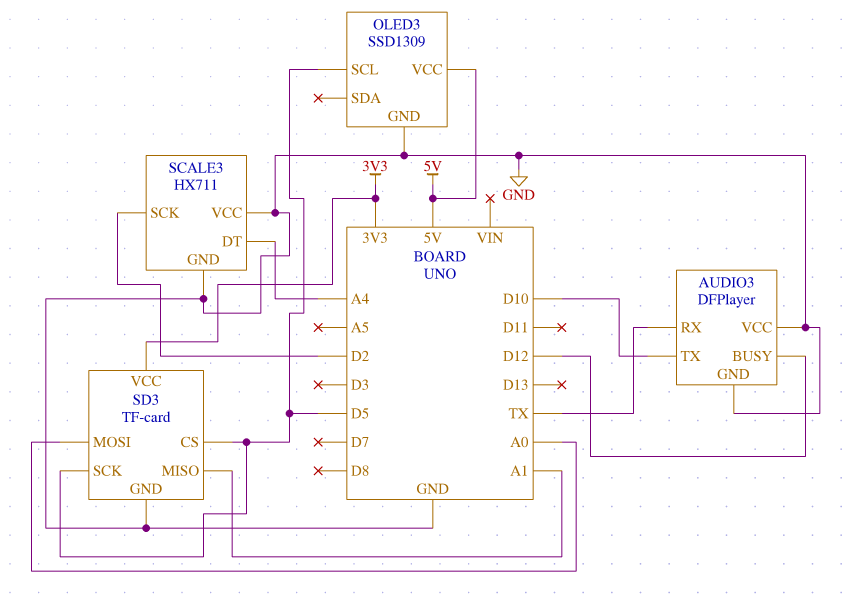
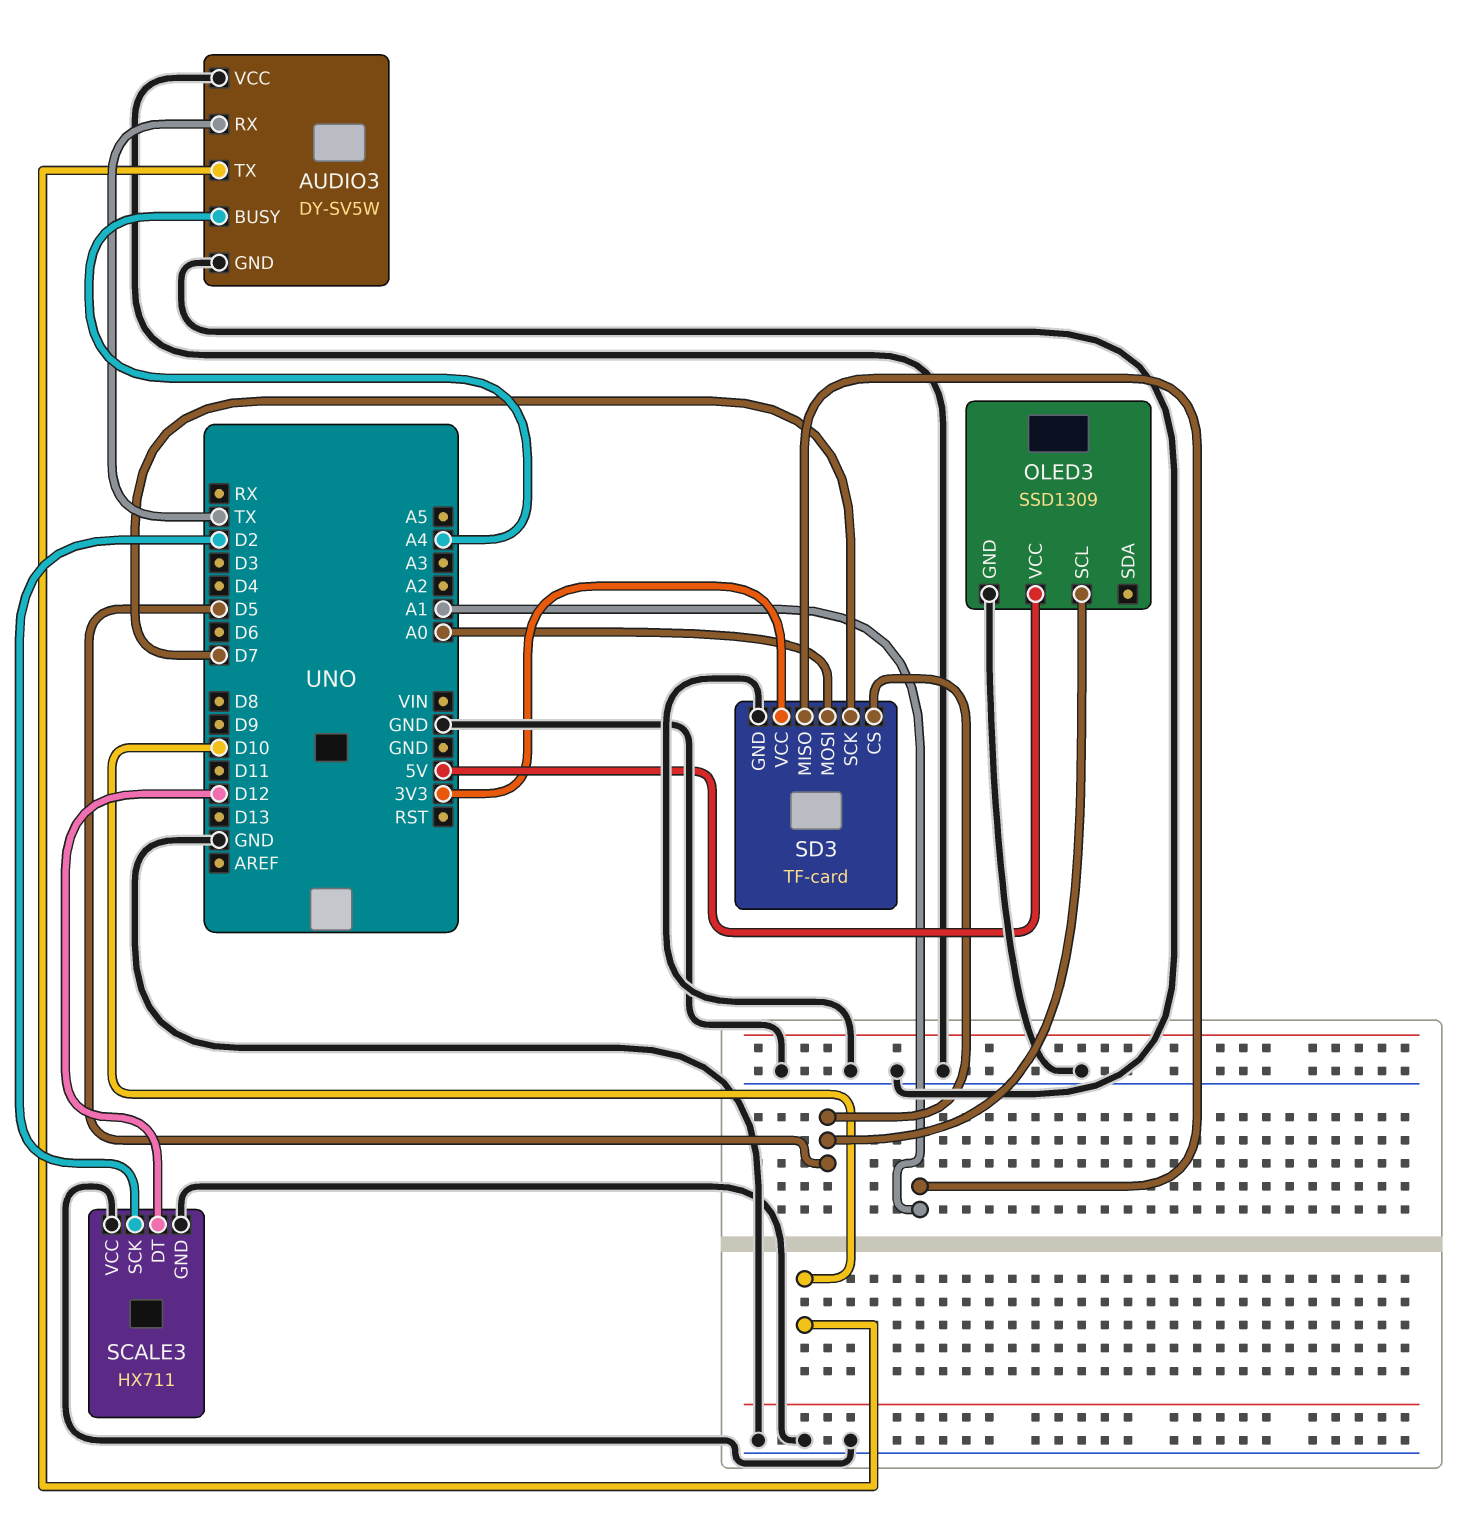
AUDIO3: DFPlayer -> DY-SV5W
AUDIO3 pin BUSY: D12 -> A4
SCALE3 pin DT: A4 -> D12
SD3 pin SCK: D5 -> D7

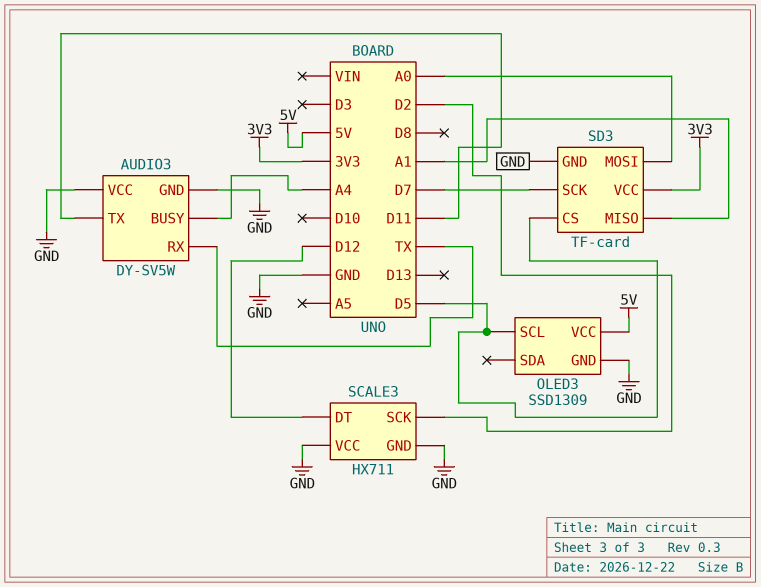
AUDIO3 pin TX: D10 -> D11

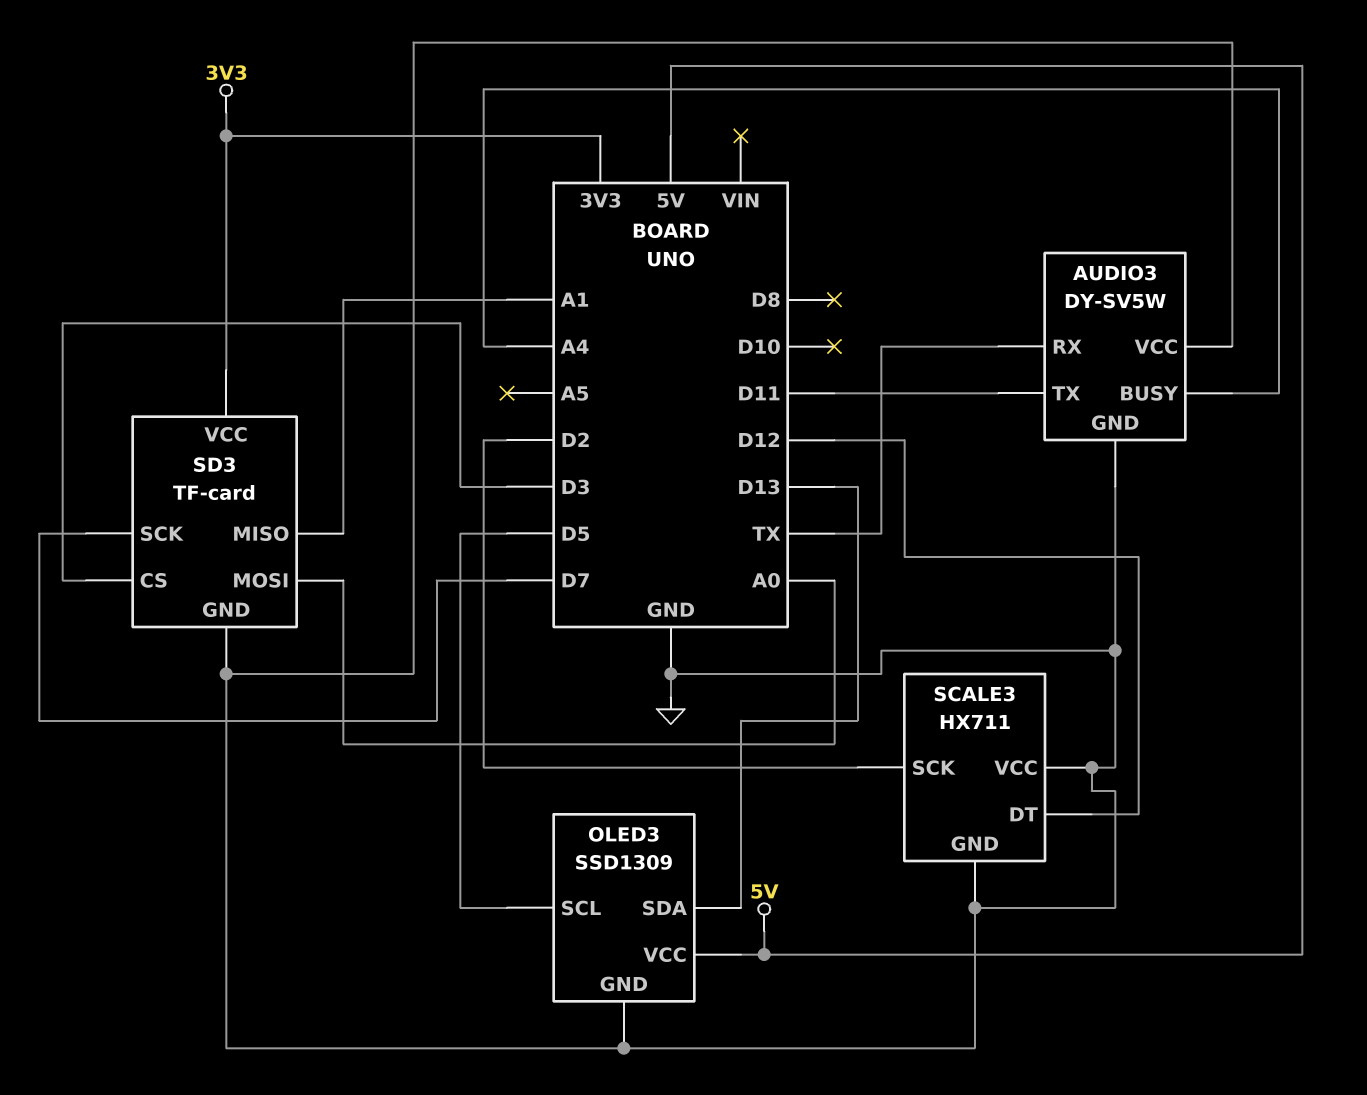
OLED3 pin SDA: none -> D13
SD3 pin CS: D5 -> D3

